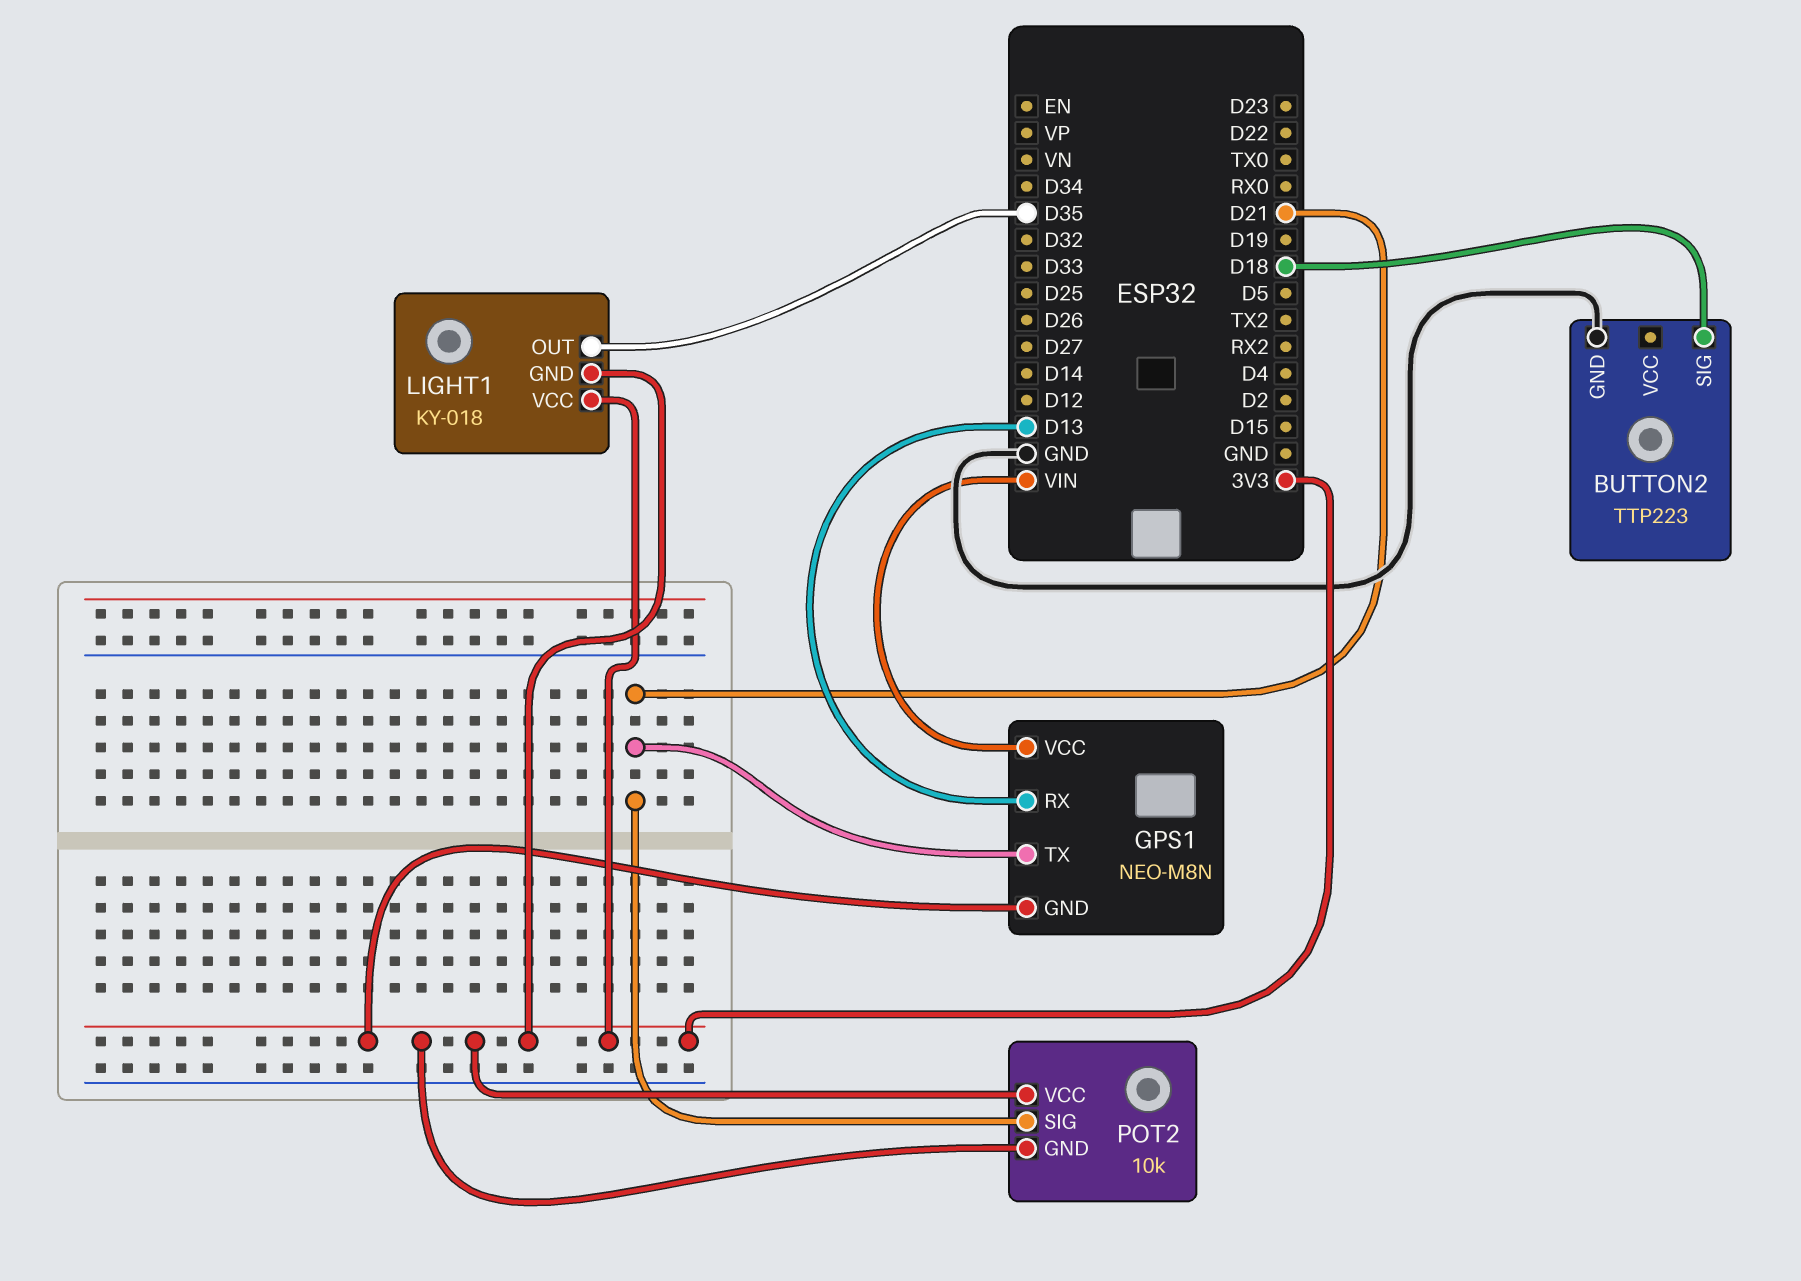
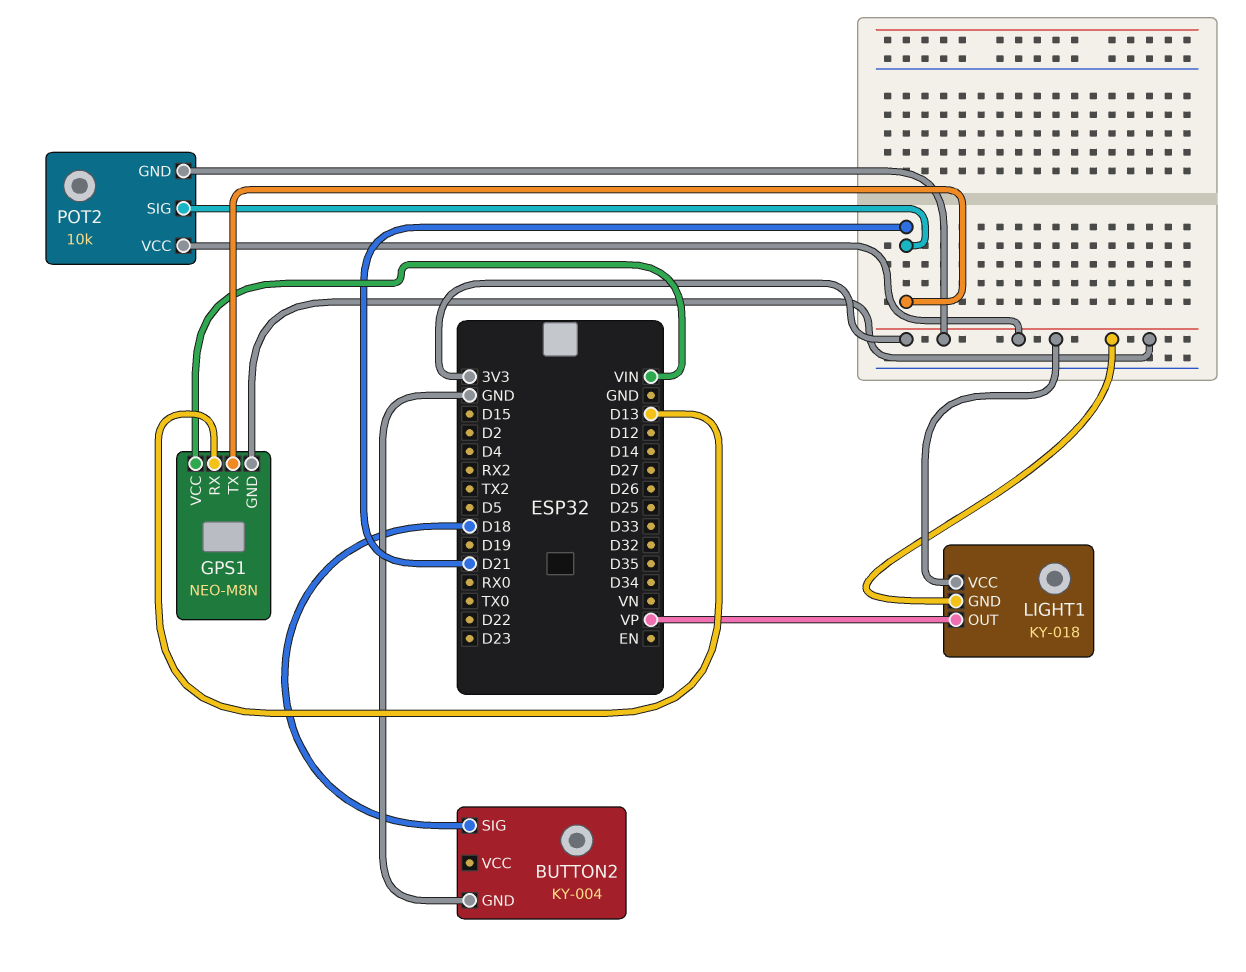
BUTTON2: TTP223 -> KY-004
LIGHT1 pin OUT: D35 -> VP

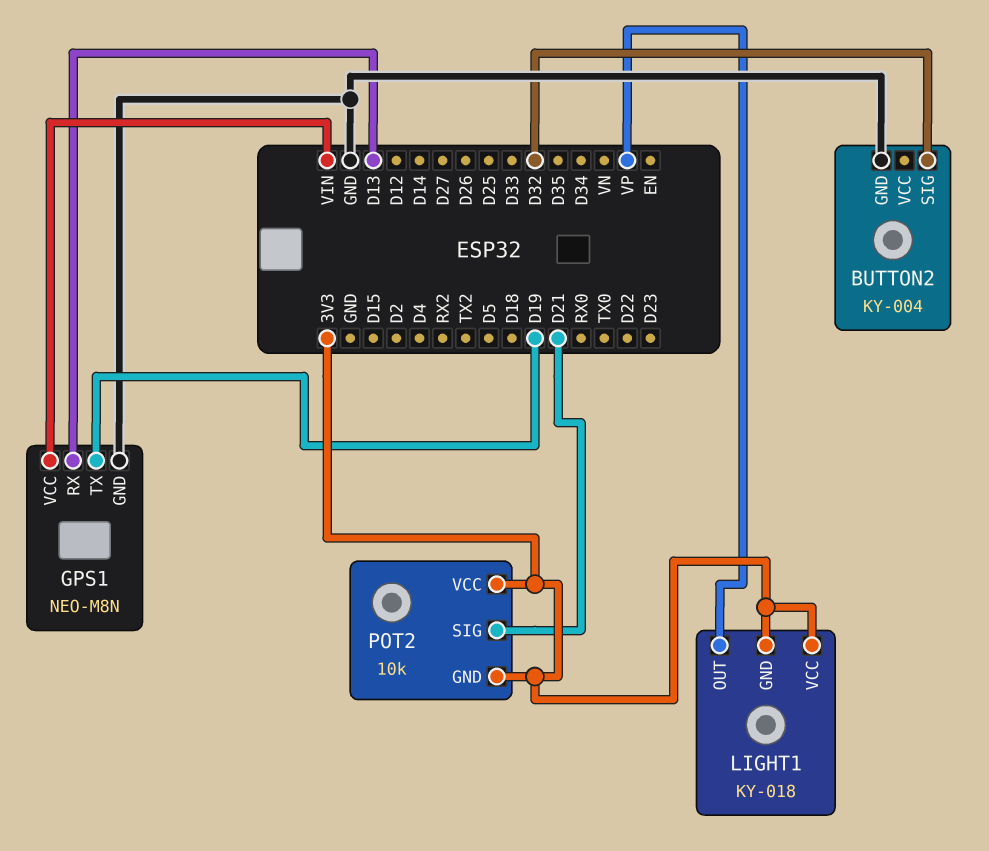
BUTTON2 pin SIG: D18 -> D32
GPS1 pin GND: 3V3 -> GND
GPS1 pin TX: D21 -> D19

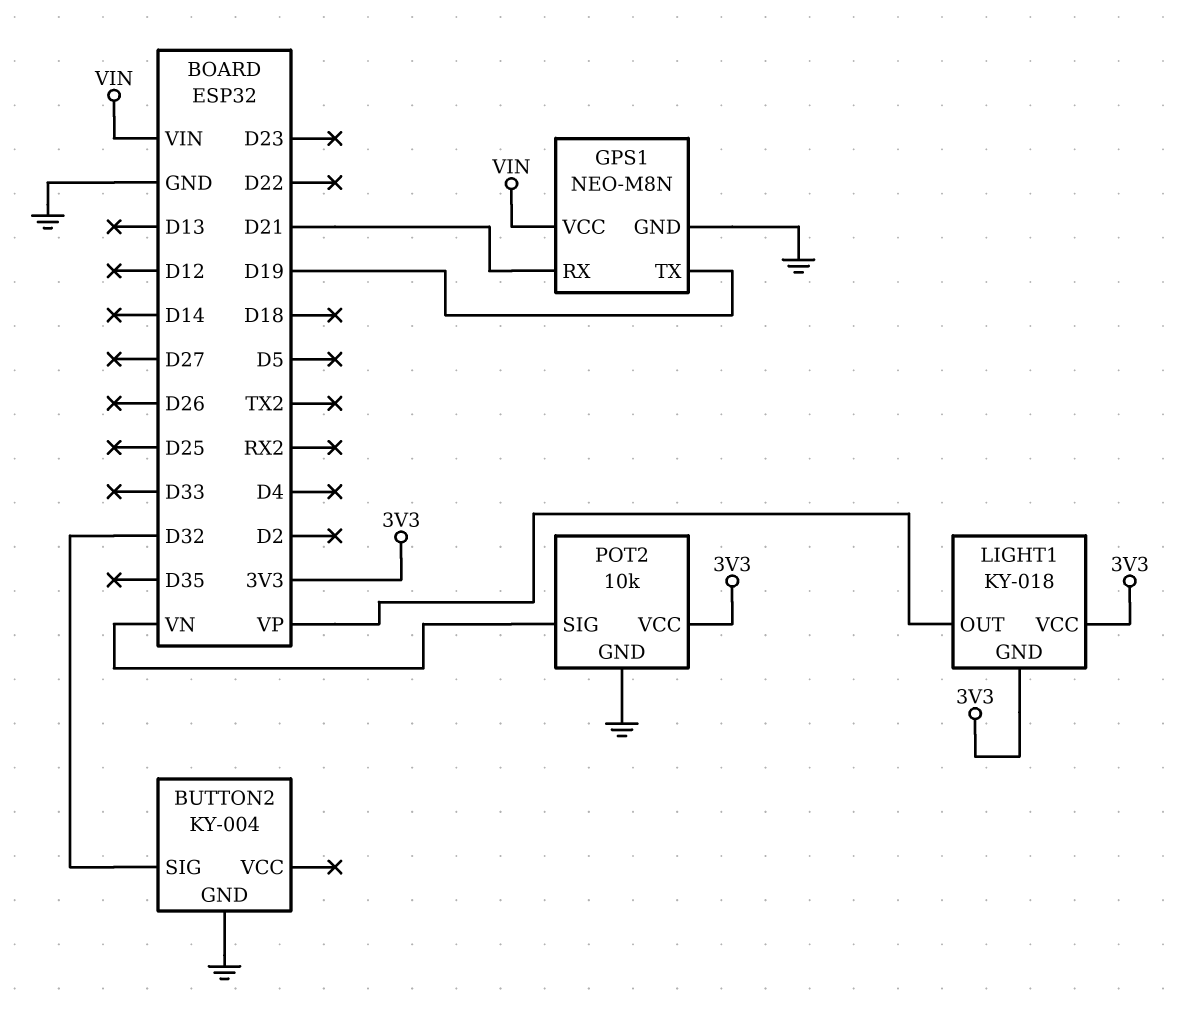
GPS1 pin RX: D13 -> D21
POT2 pin GND: 3V3 -> GND
POT2 pin SIG: D21 -> VN

